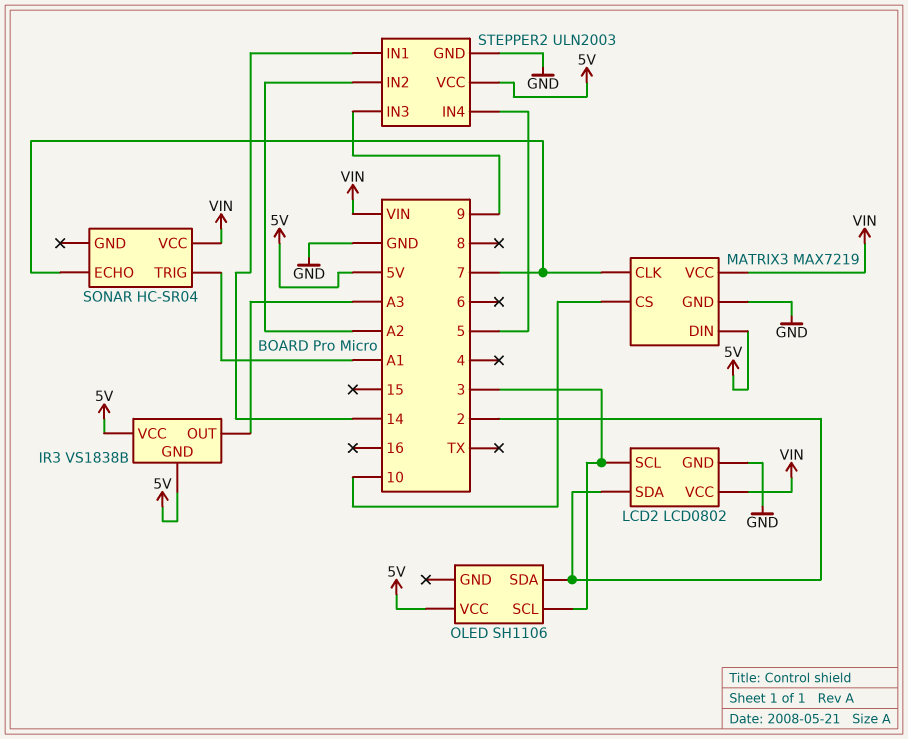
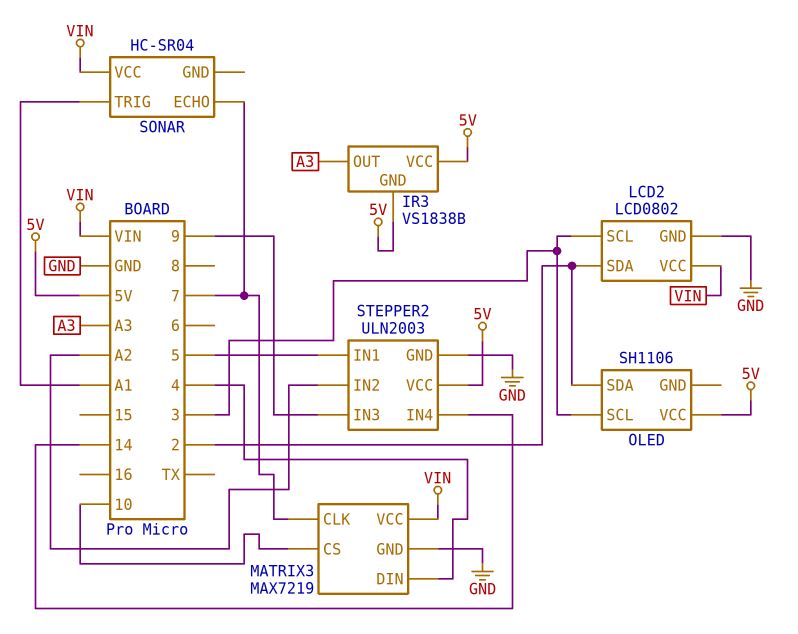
MATRIX3 pin DIN: 5V -> 4
STEPPER2 pin IN1: 14 -> 5
STEPPER2 pin IN4: 5 -> 14

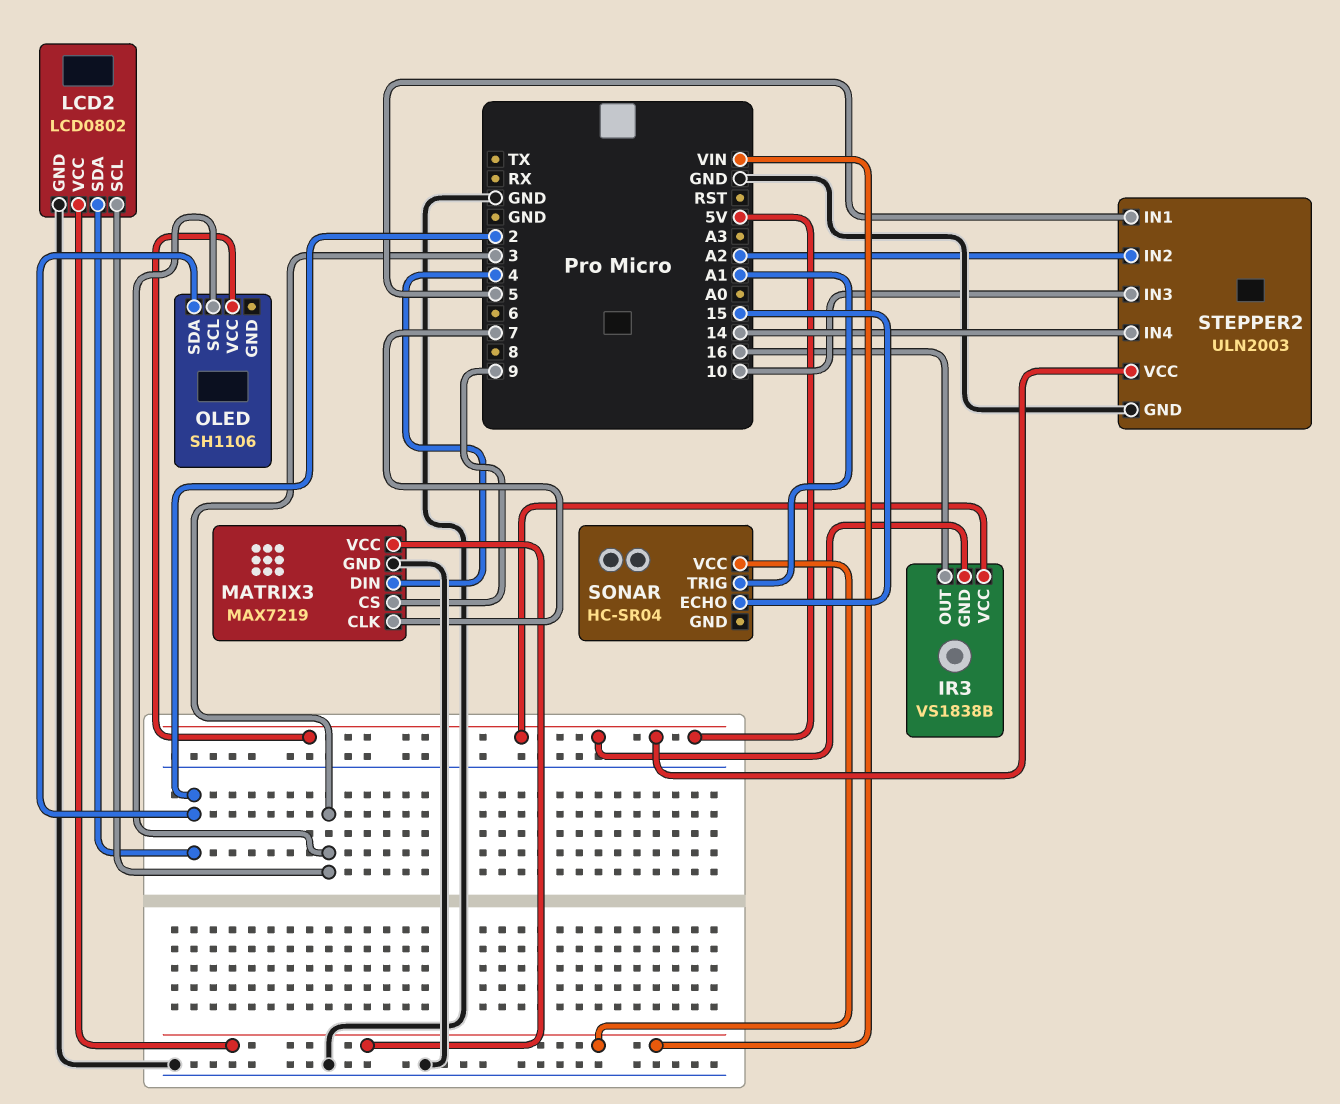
IR3 pin OUT: A3 -> 16
MATRIX3 pin CS: 10 -> 9
SONAR pin ECHO: 7 -> 15
STEPPER2 pin IN3: 9 -> 10

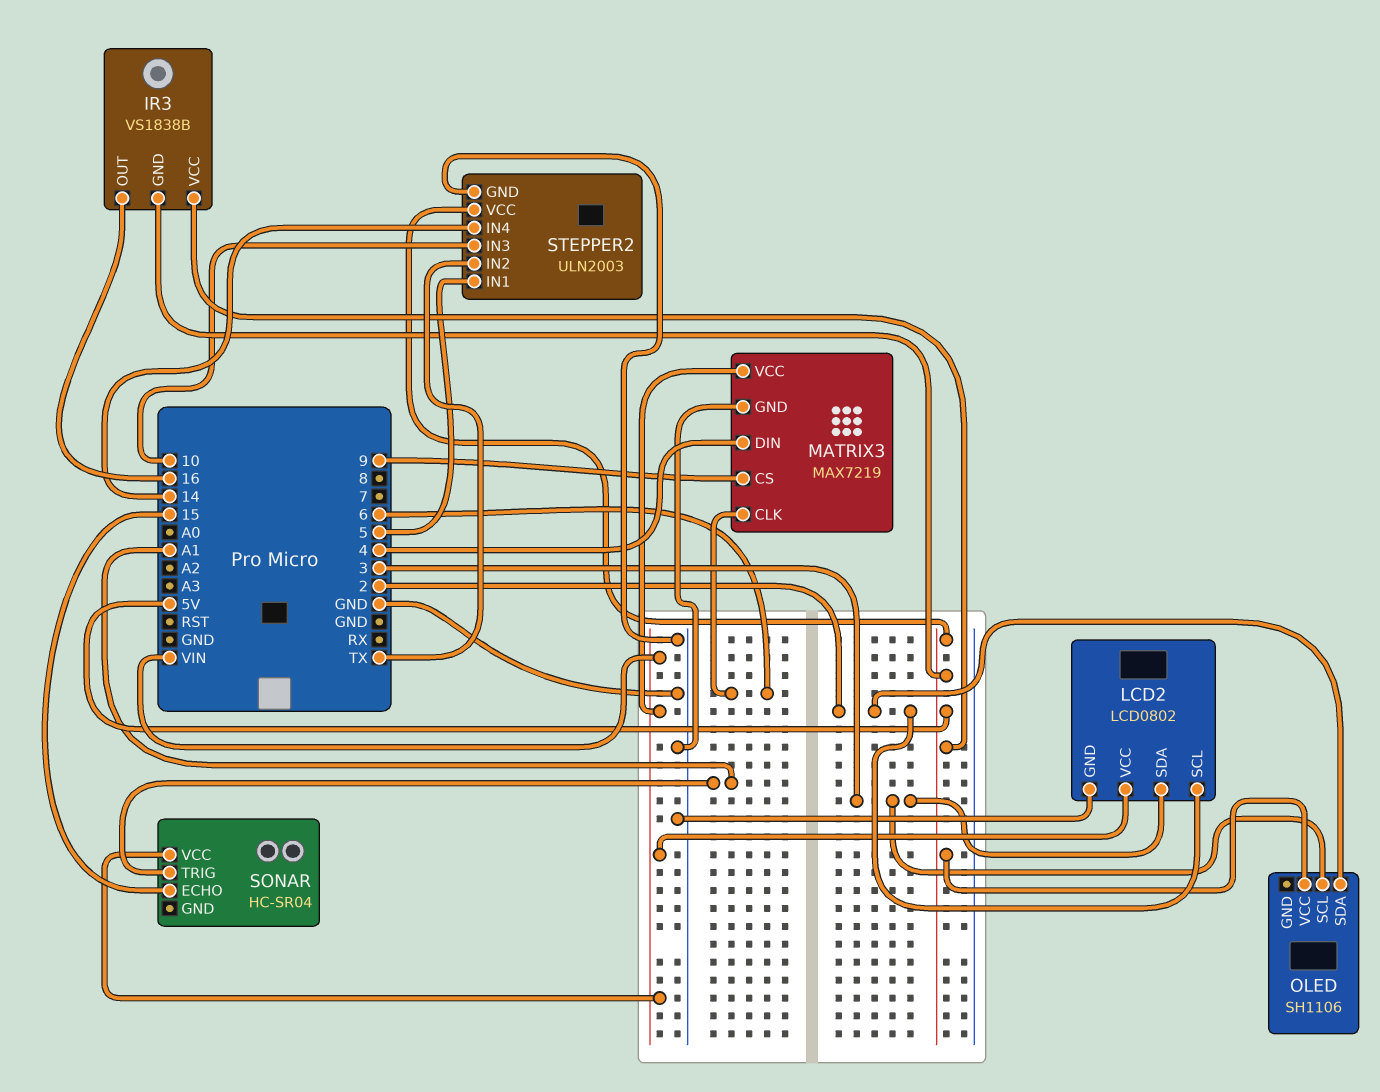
LCD2 pin SCL: 3 -> 2
LCD2 pin SDA: 2 -> 3
MATRIX3 pin CLK: 7 -> 6
STEPPER2 pin IN2: A2 -> TX

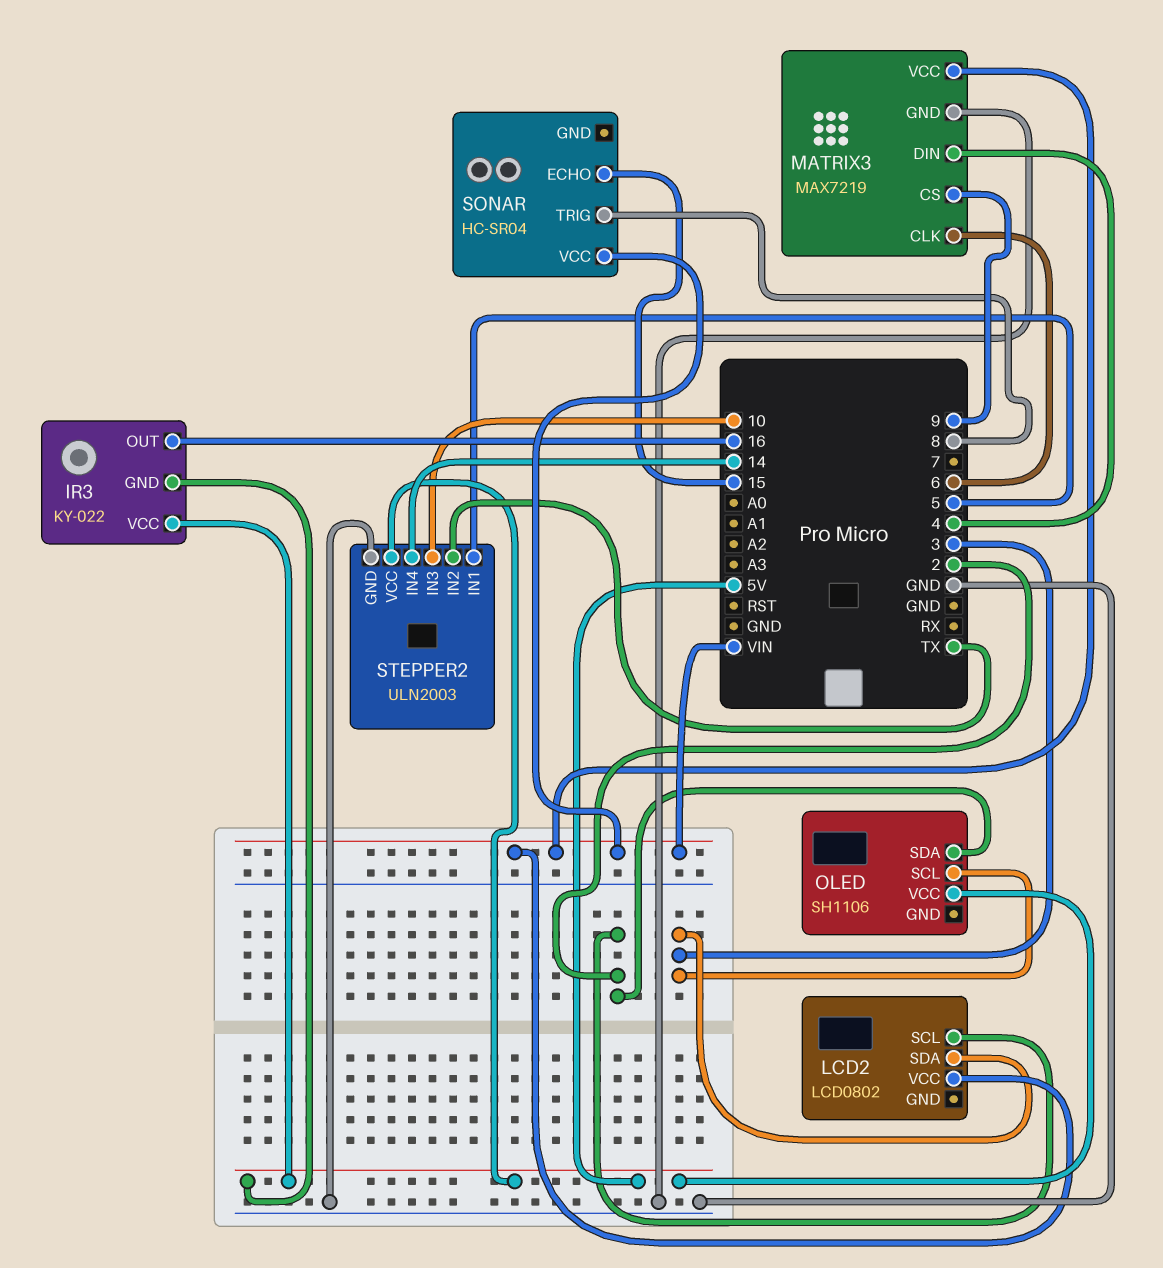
IR3: VS1838B -> KY-022
LCD2 pin GND: GND -> none
SONAR pin TRIG: A1 -> 8

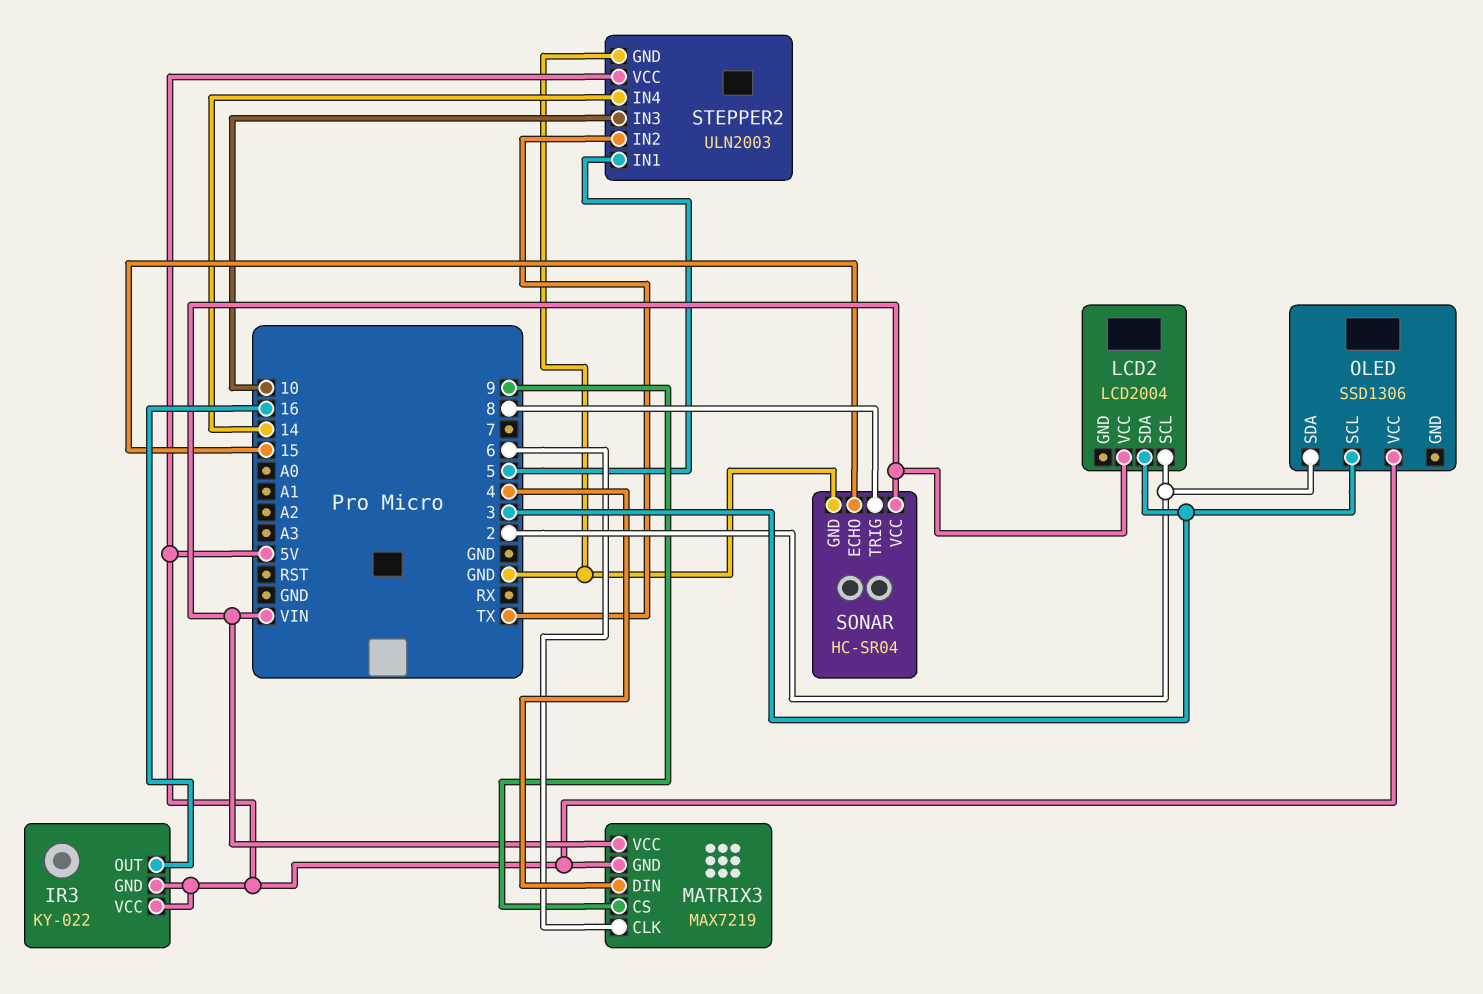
LCD2: LCD0802 -> LCD2004
MATRIX3 pin GND: GND -> 5V
OLED: SH1106 -> SSD1306
SONAR pin GND: none -> GND

